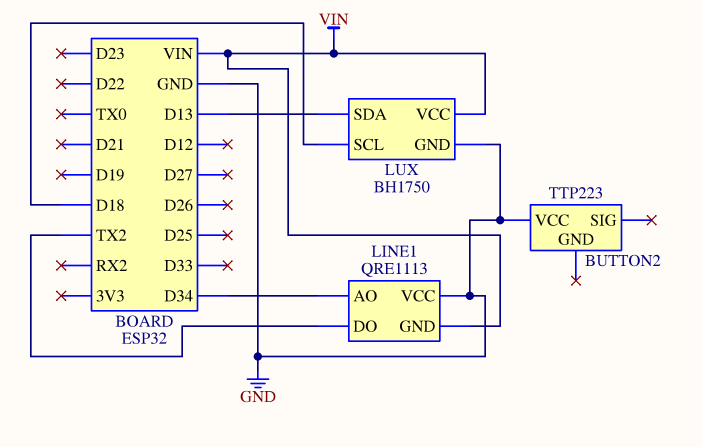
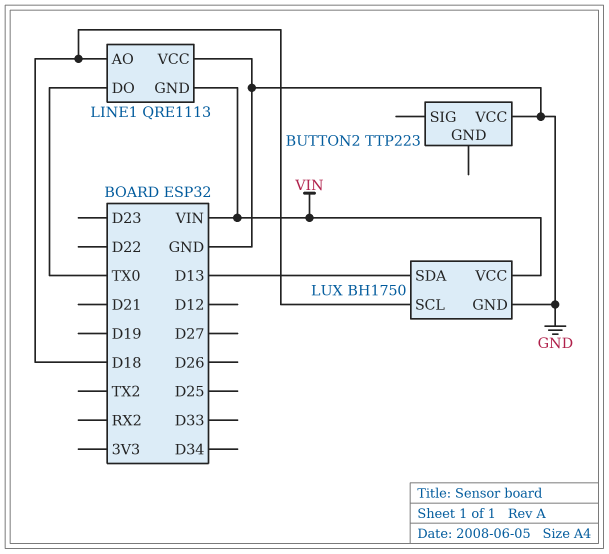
LINE1 pin AO: D34 -> D18
LINE1 pin DO: TX2 -> TX0

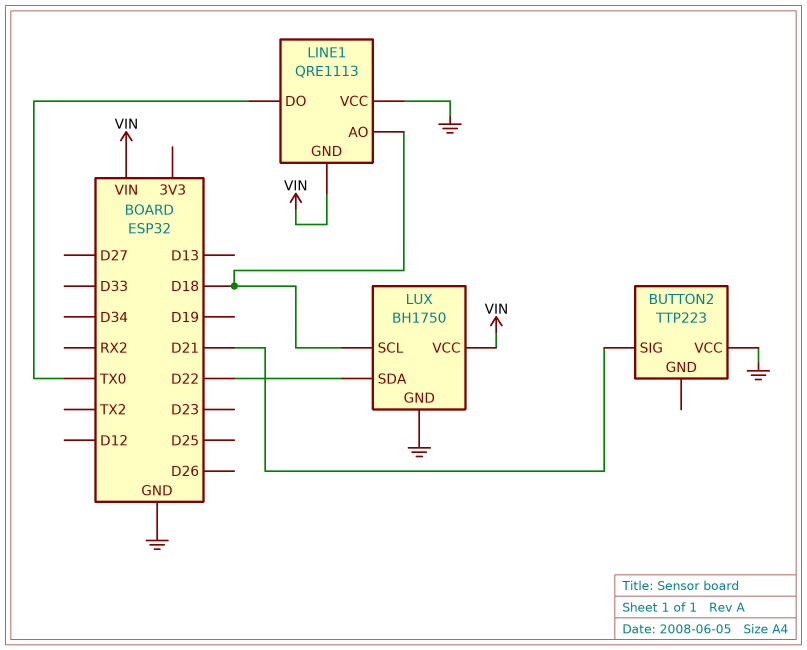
BUTTON2 pin SIG: none -> D21
LUX pin SDA: D13 -> D22

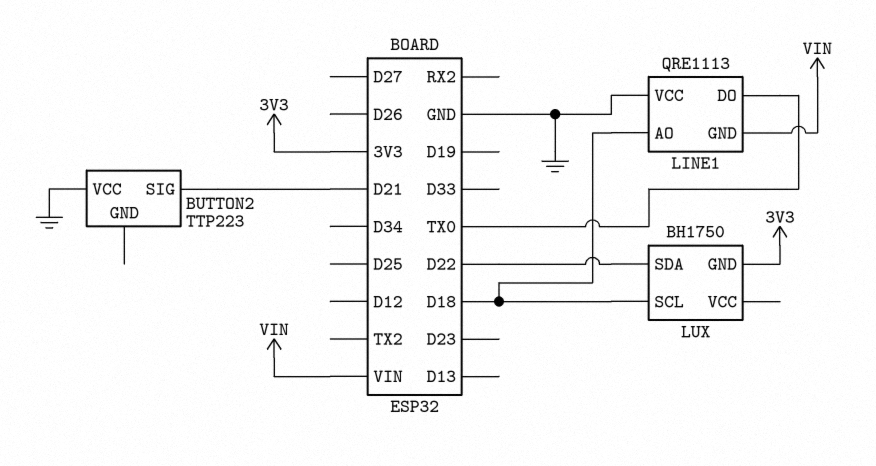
LUX pin GND: GND -> 3V3
LUX pin VCC: VIN -> none

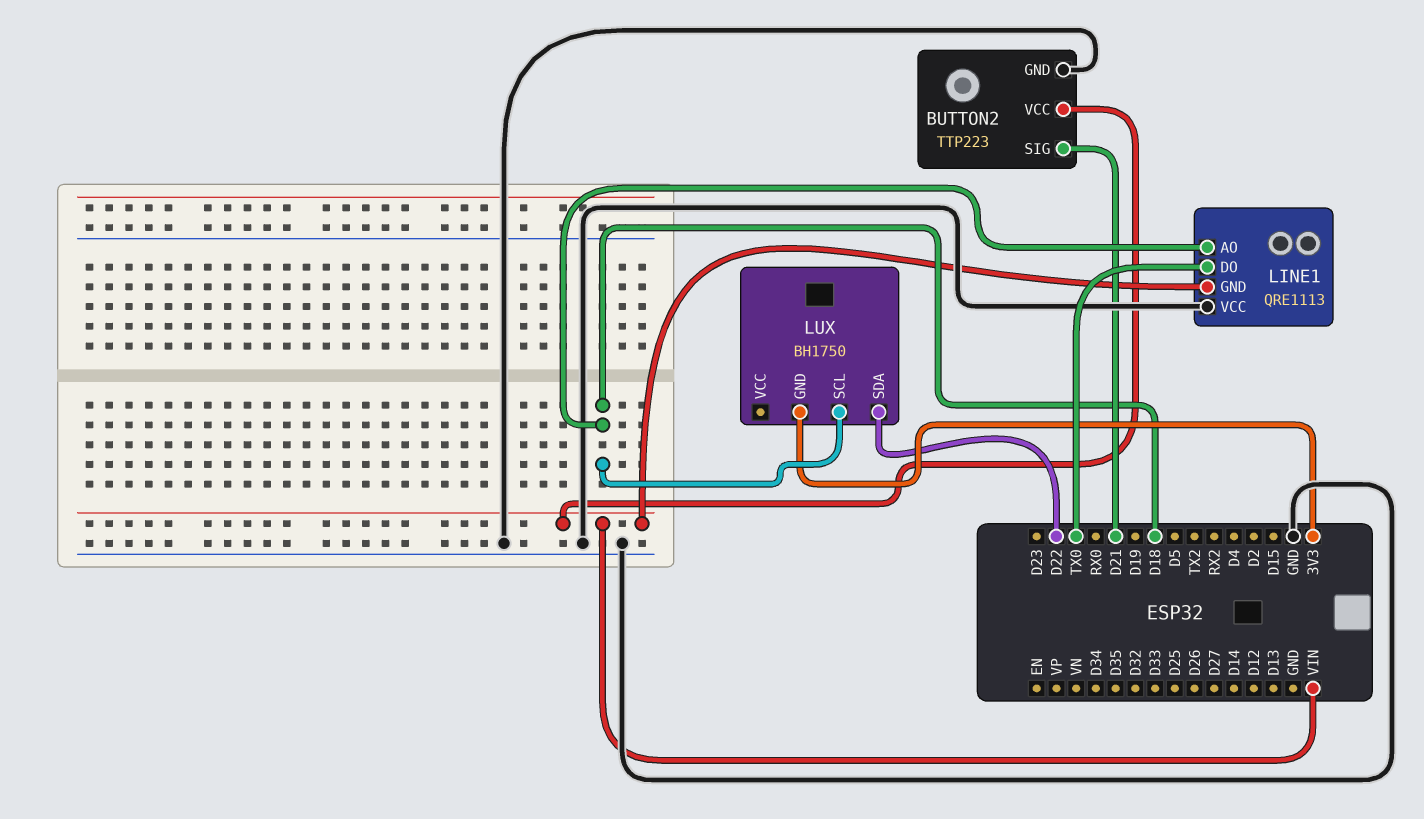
BUTTON2 pin GND: none -> GND
BUTTON2 pin VCC: GND -> VIN

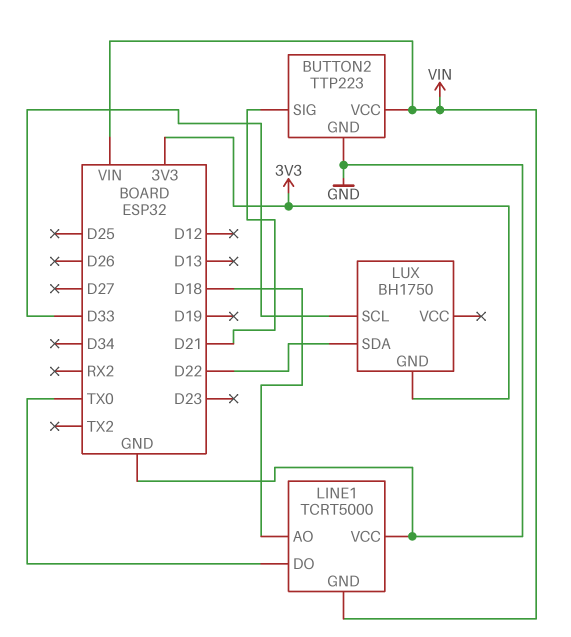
LINE1: QRE1113 -> TCRT5000
LUX pin SCL: D18 -> D33

